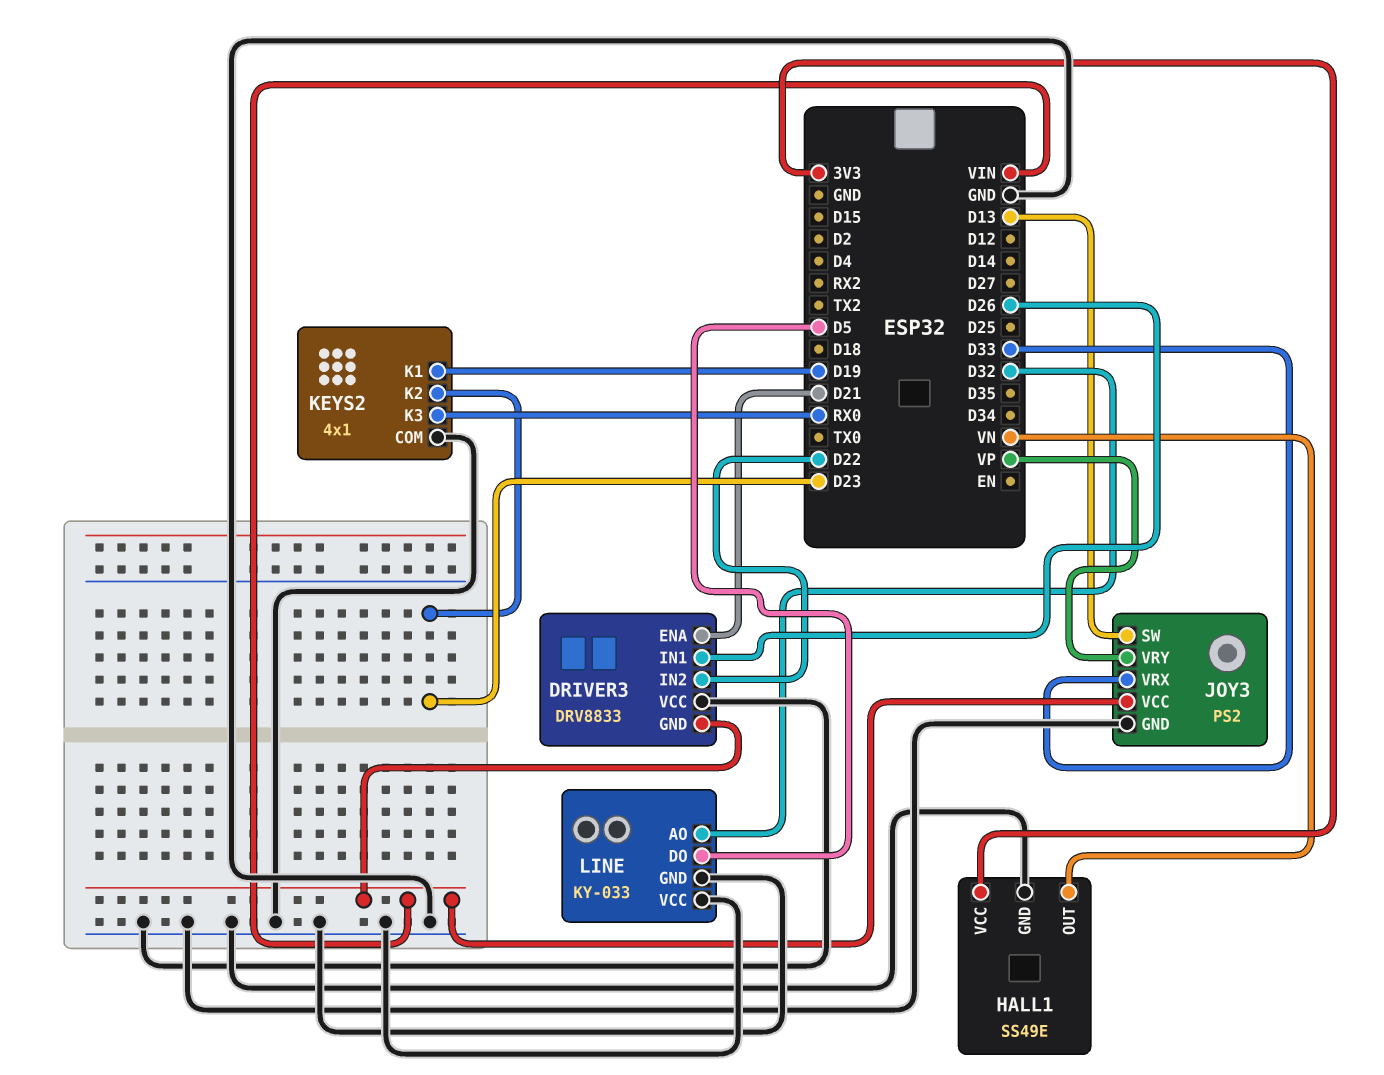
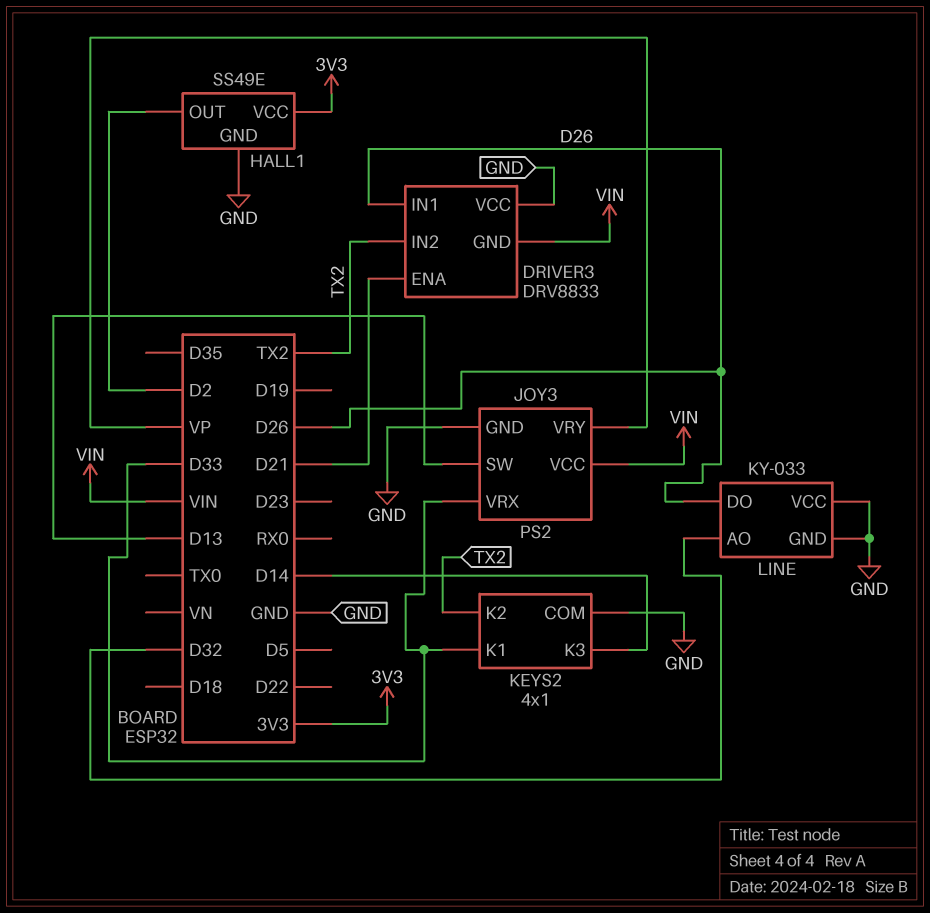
DRIVER3 pin IN2: D22 -> TX2
HALL1 pin OUT: VN -> D2
KEYS2 pin K1: D19 -> D33
KEYS2 pin K2: D23 -> TX2
KEYS2 pin K3: RX0 -> D14
LINE pin DO: D5 -> D26

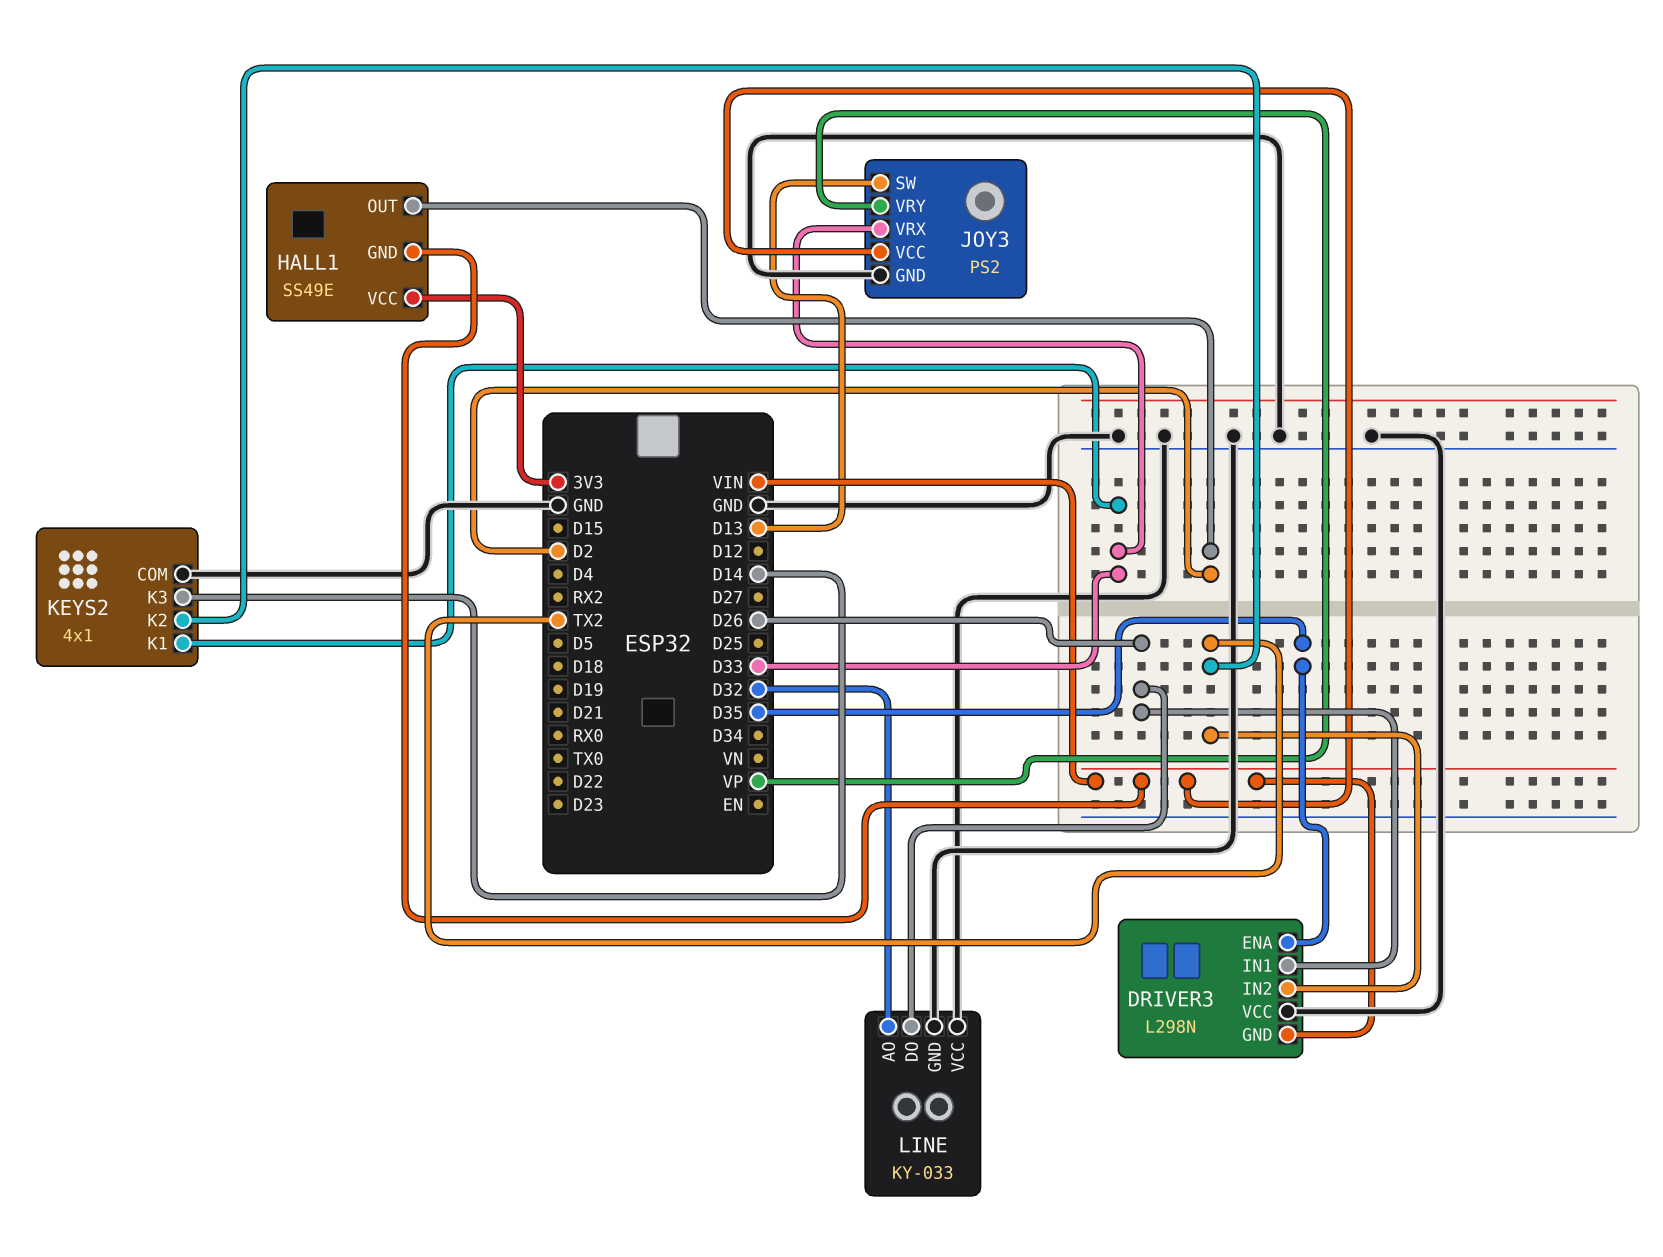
DRIVER3: DRV8833 -> L298N
DRIVER3 pin ENA: D21 -> D35
HALL1 pin GND: GND -> VIN

